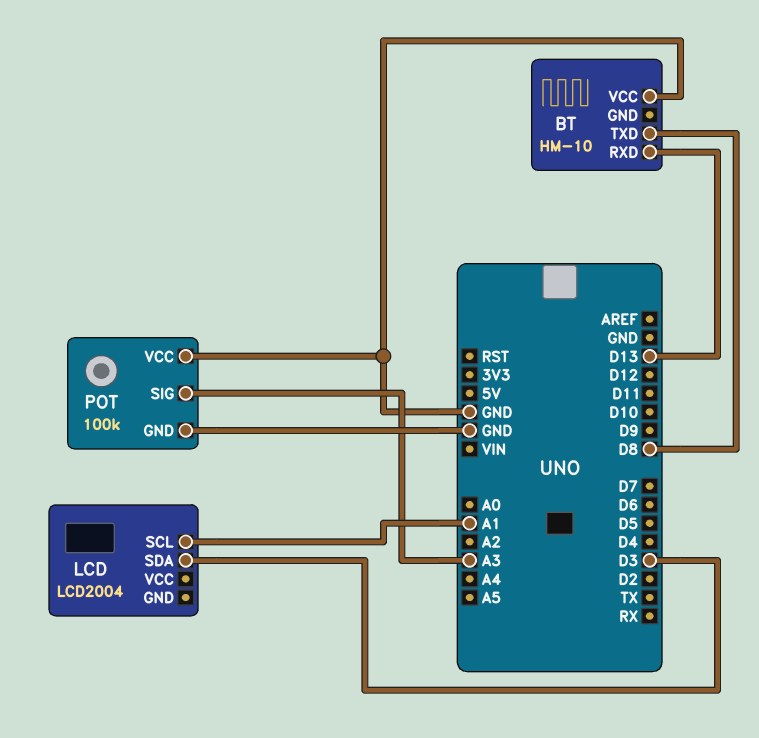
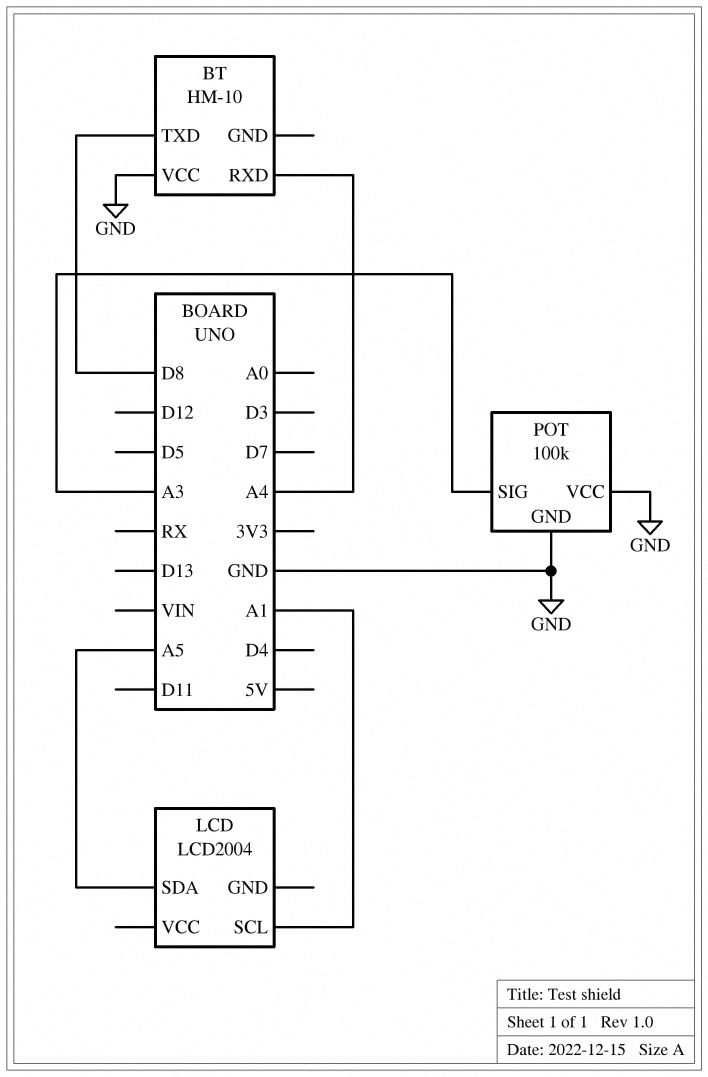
BT pin RXD: D13 -> A4
LCD pin SDA: D3 -> A5

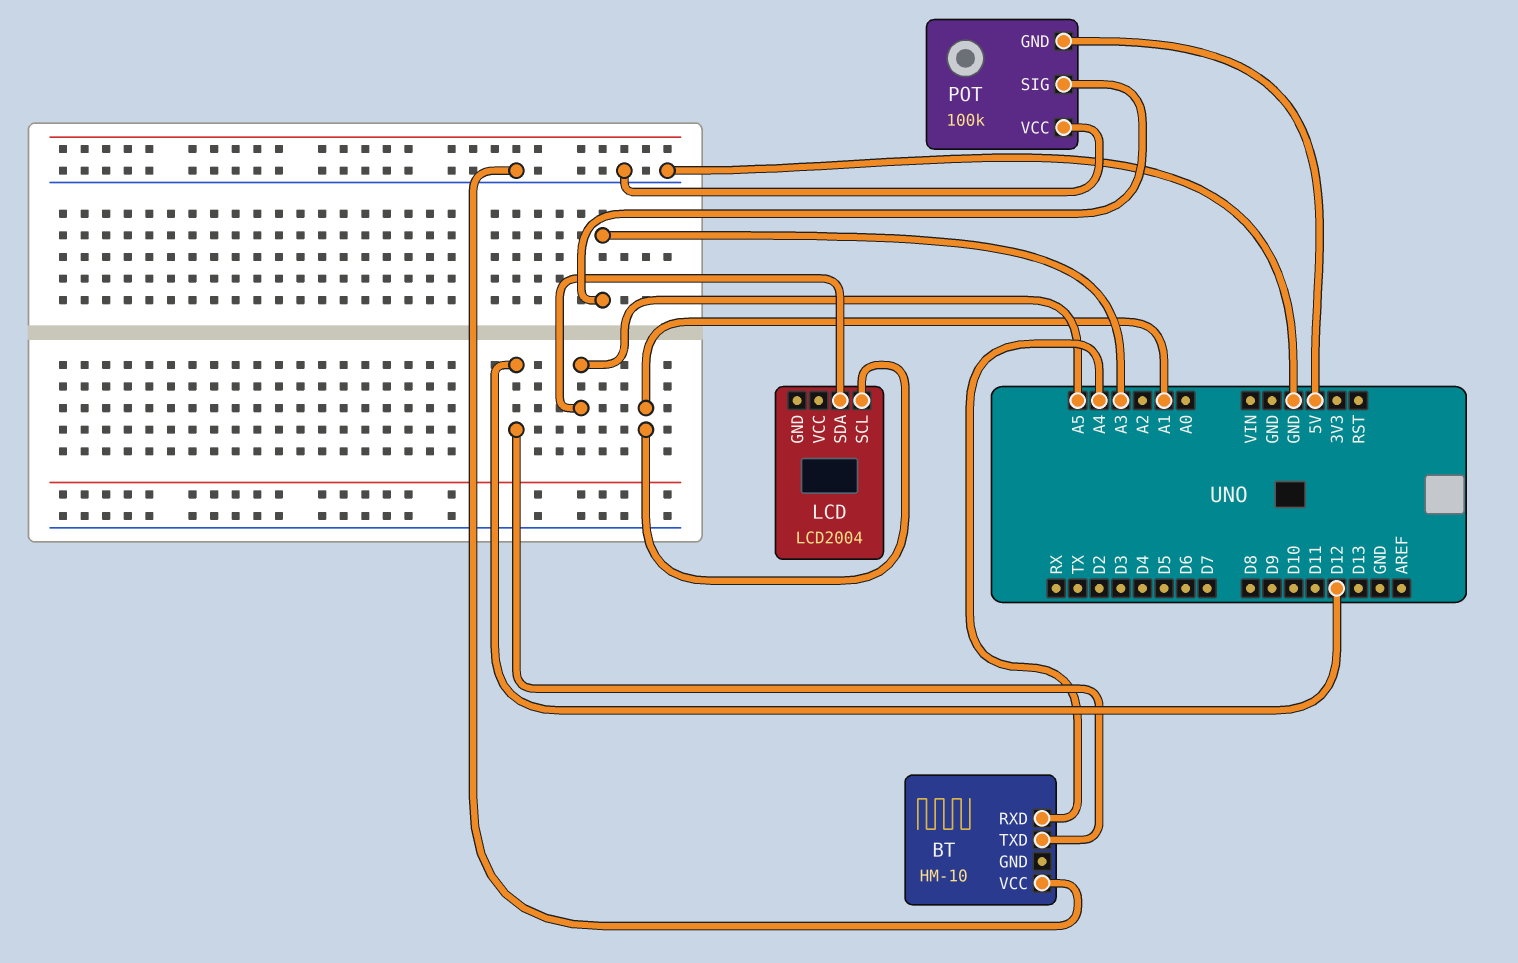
BT pin TXD: D8 -> D12
POT pin GND: GND -> 5V

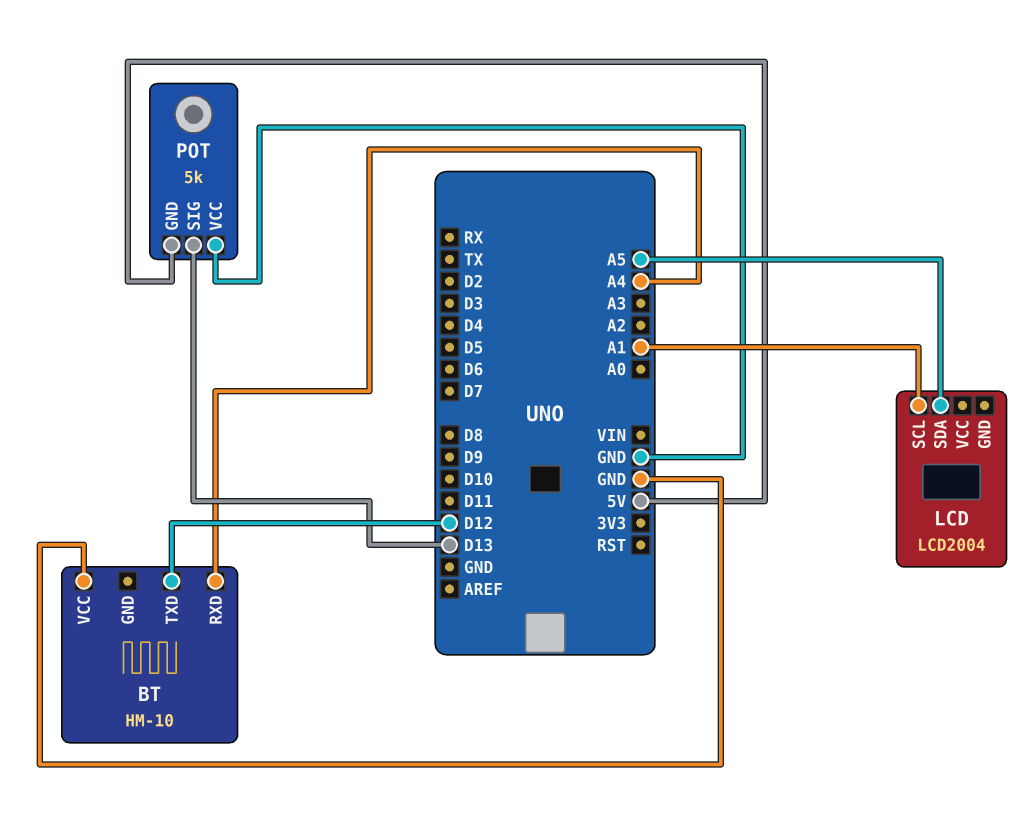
POT: 100k -> 5k
POT pin SIG: A3 -> D13

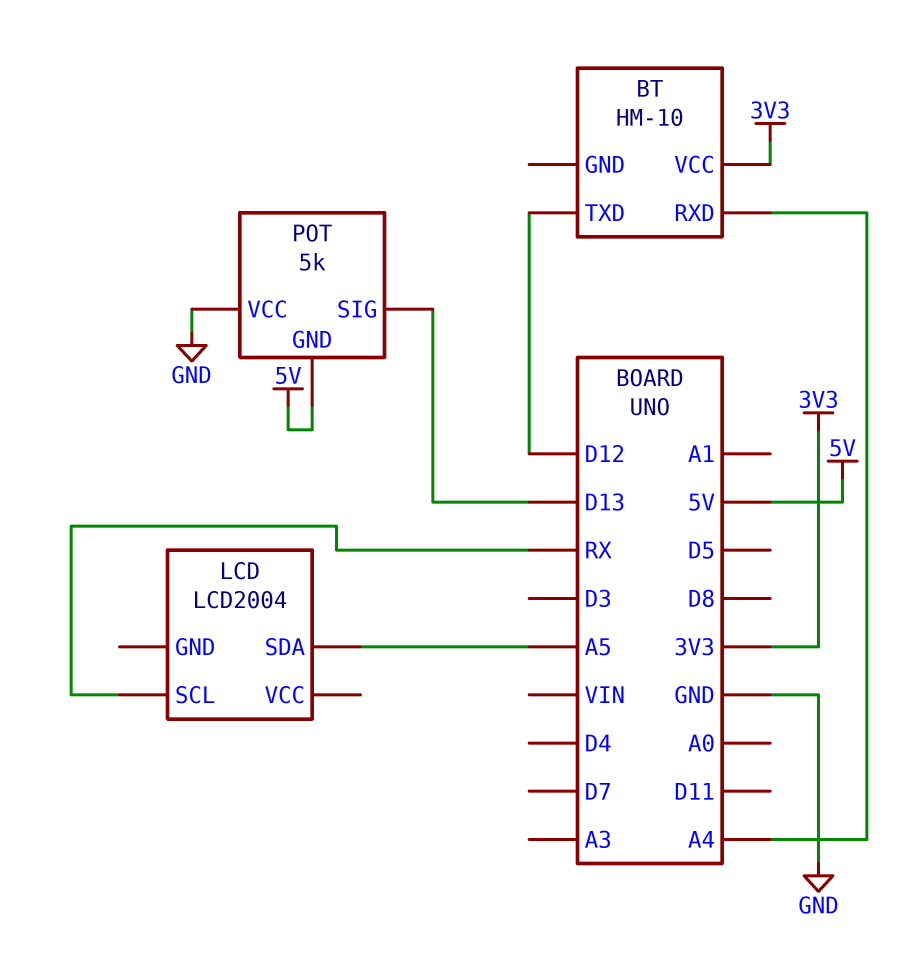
BT pin VCC: GND -> 3V3
LCD pin SCL: A1 -> RX

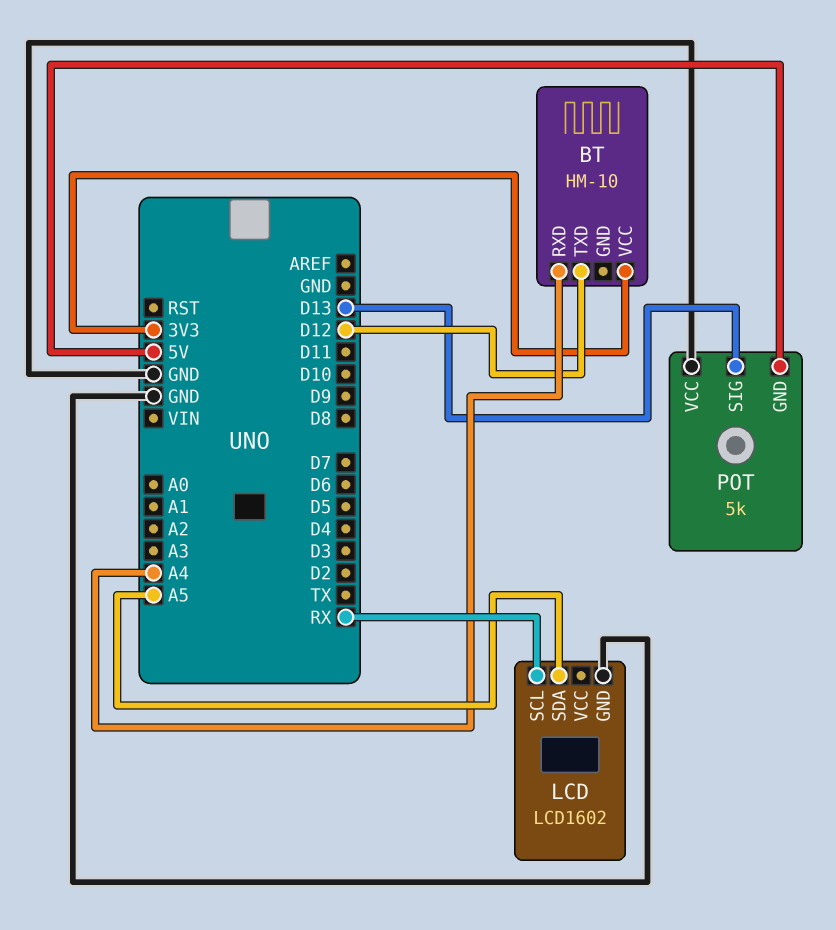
LCD: LCD2004 -> LCD1602
LCD pin GND: none -> GND

